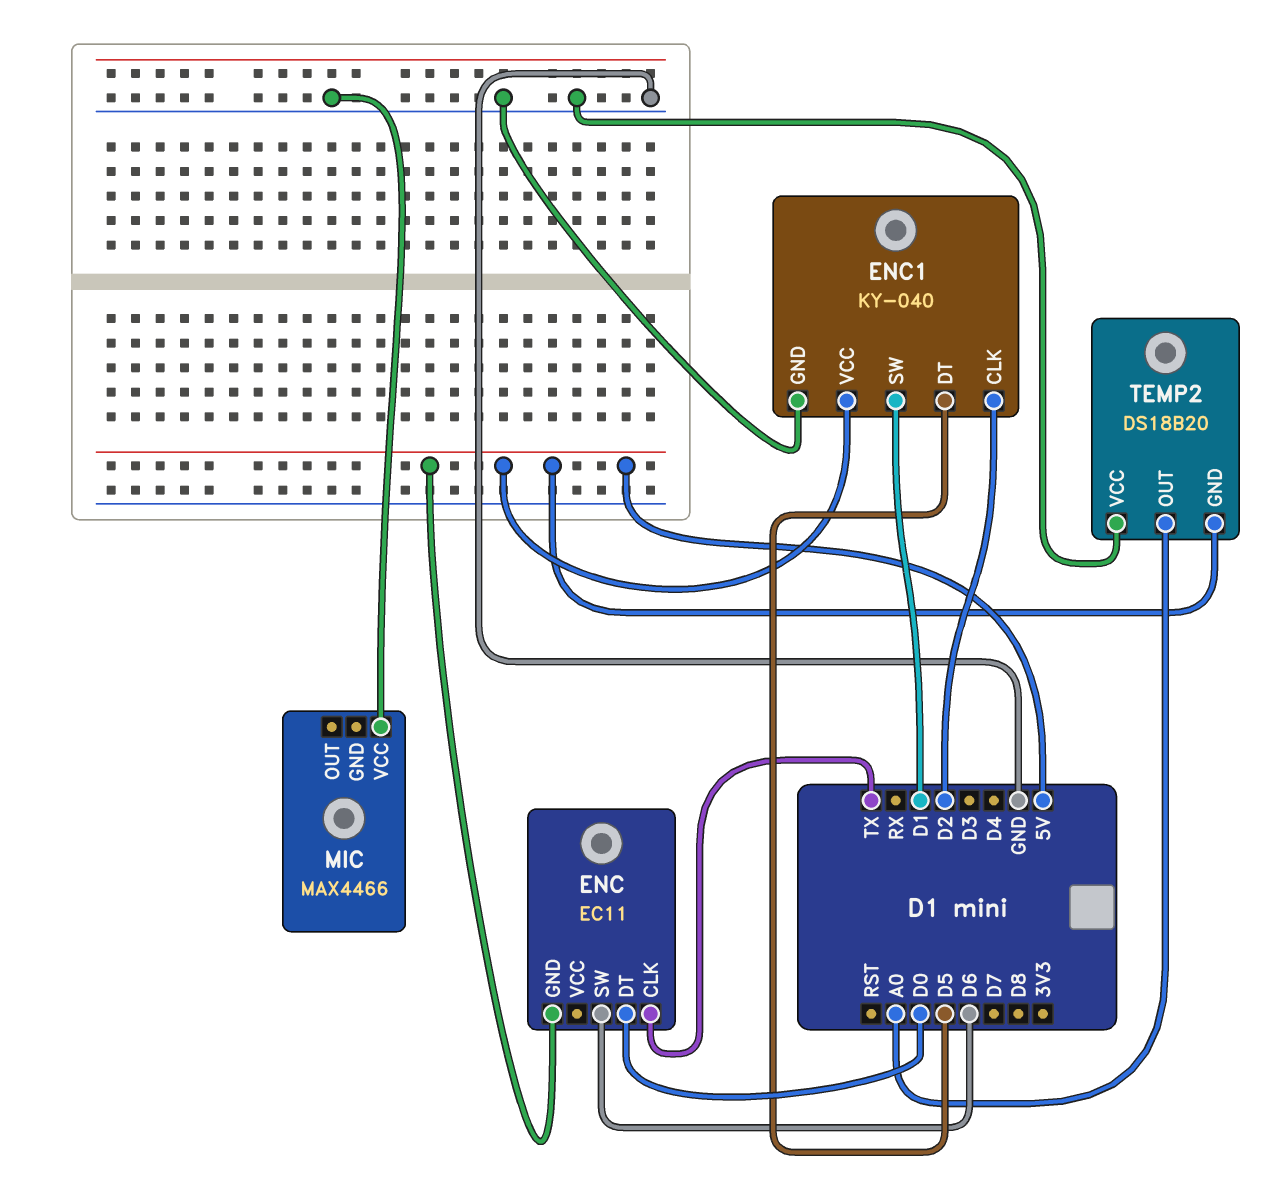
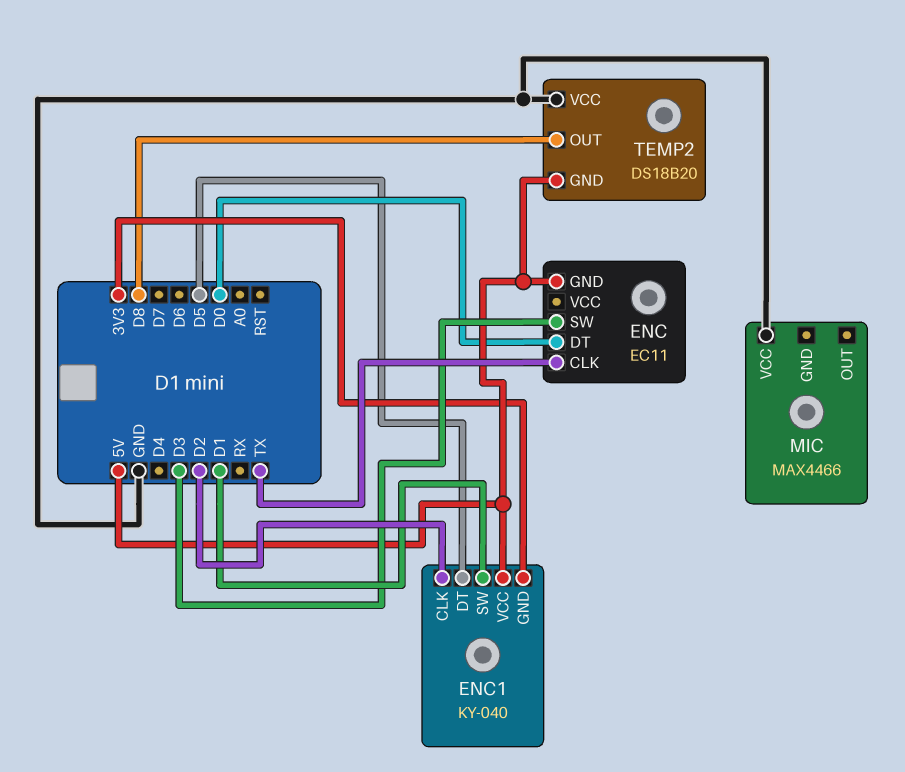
ENC pin SW: D6 -> D3
ENC1 pin GND: GND -> 3V3
TEMP2 pin OUT: A0 -> D8

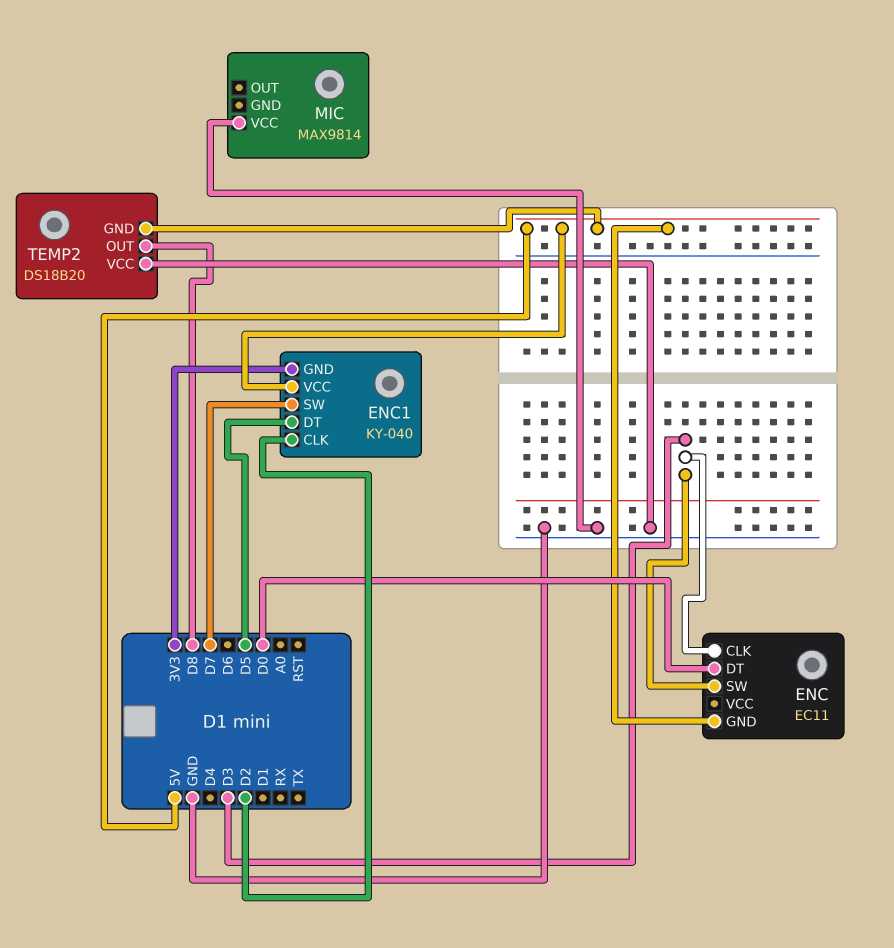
ENC pin CLK: TX -> D3
ENC1 pin SW: D1 -> D7
MIC: MAX4466 -> MAX9814

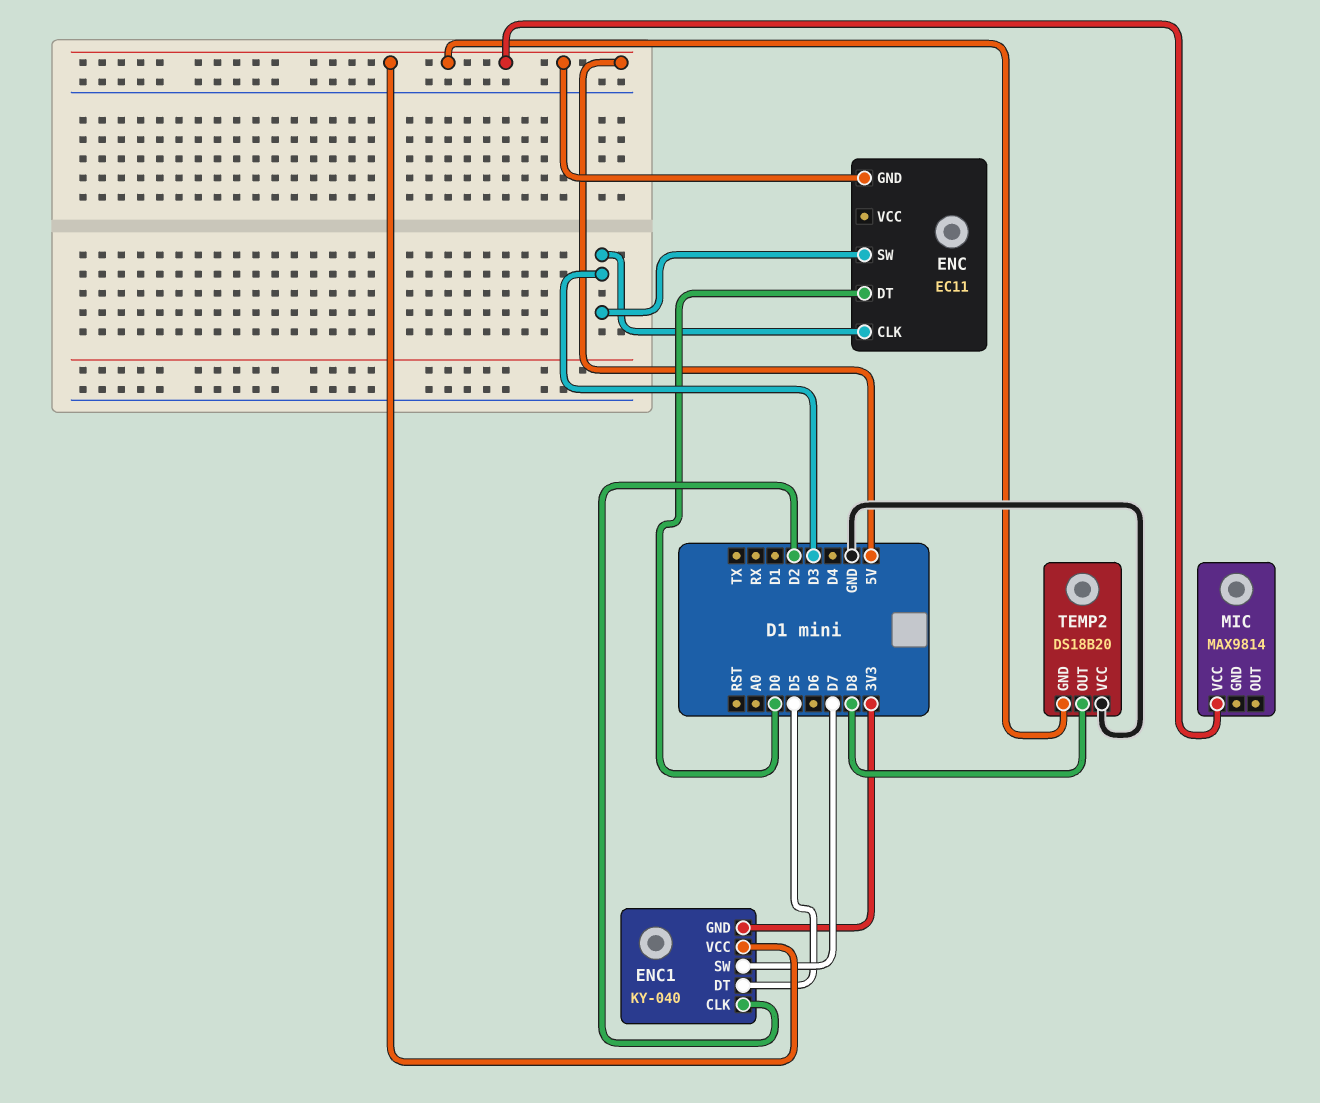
MIC pin VCC: GND -> 5V

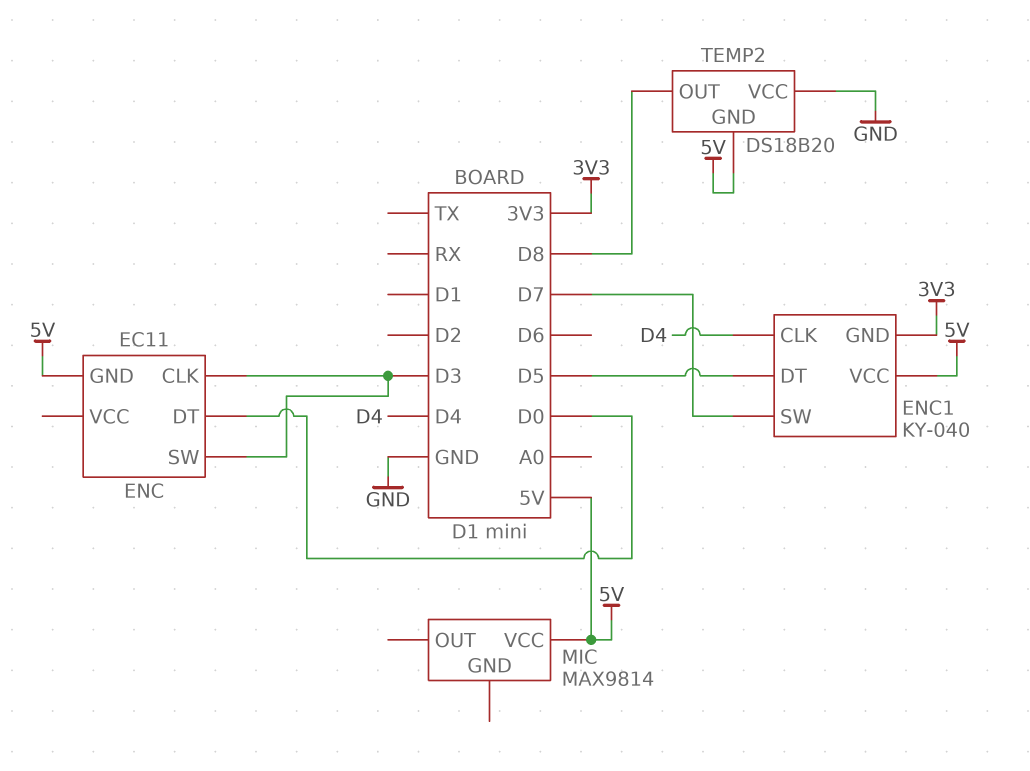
ENC1 pin CLK: D2 -> D4

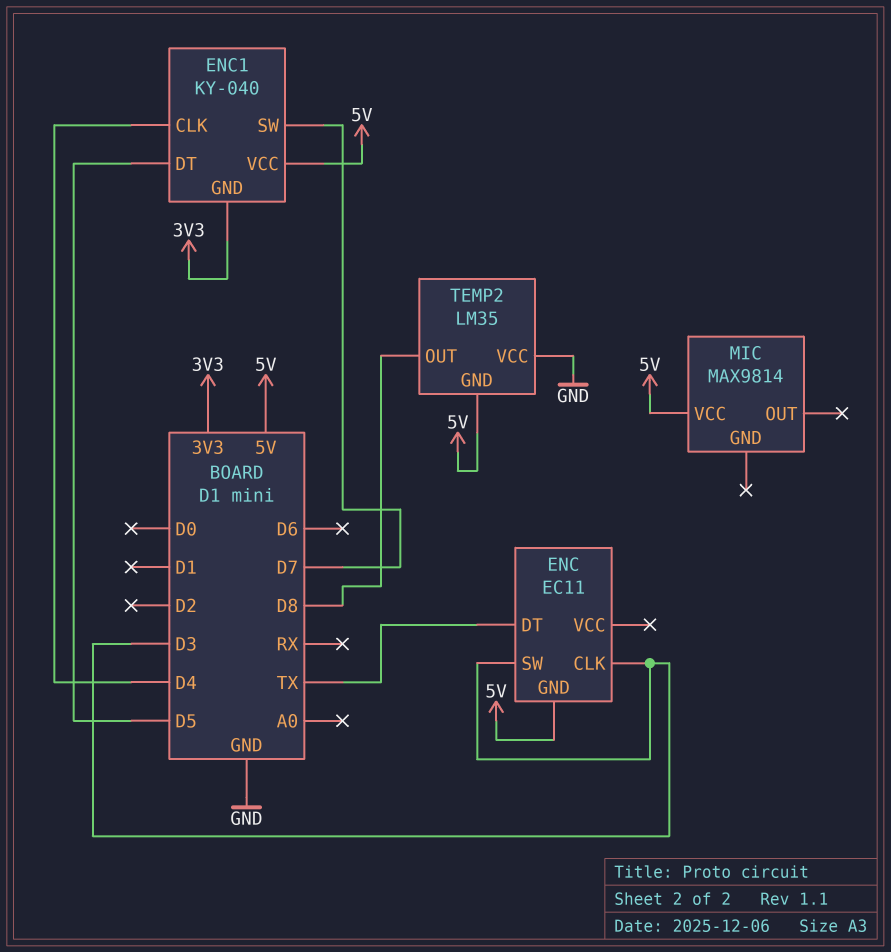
ENC pin DT: D0 -> TX
TEMP2: DS18B20 -> LM35

